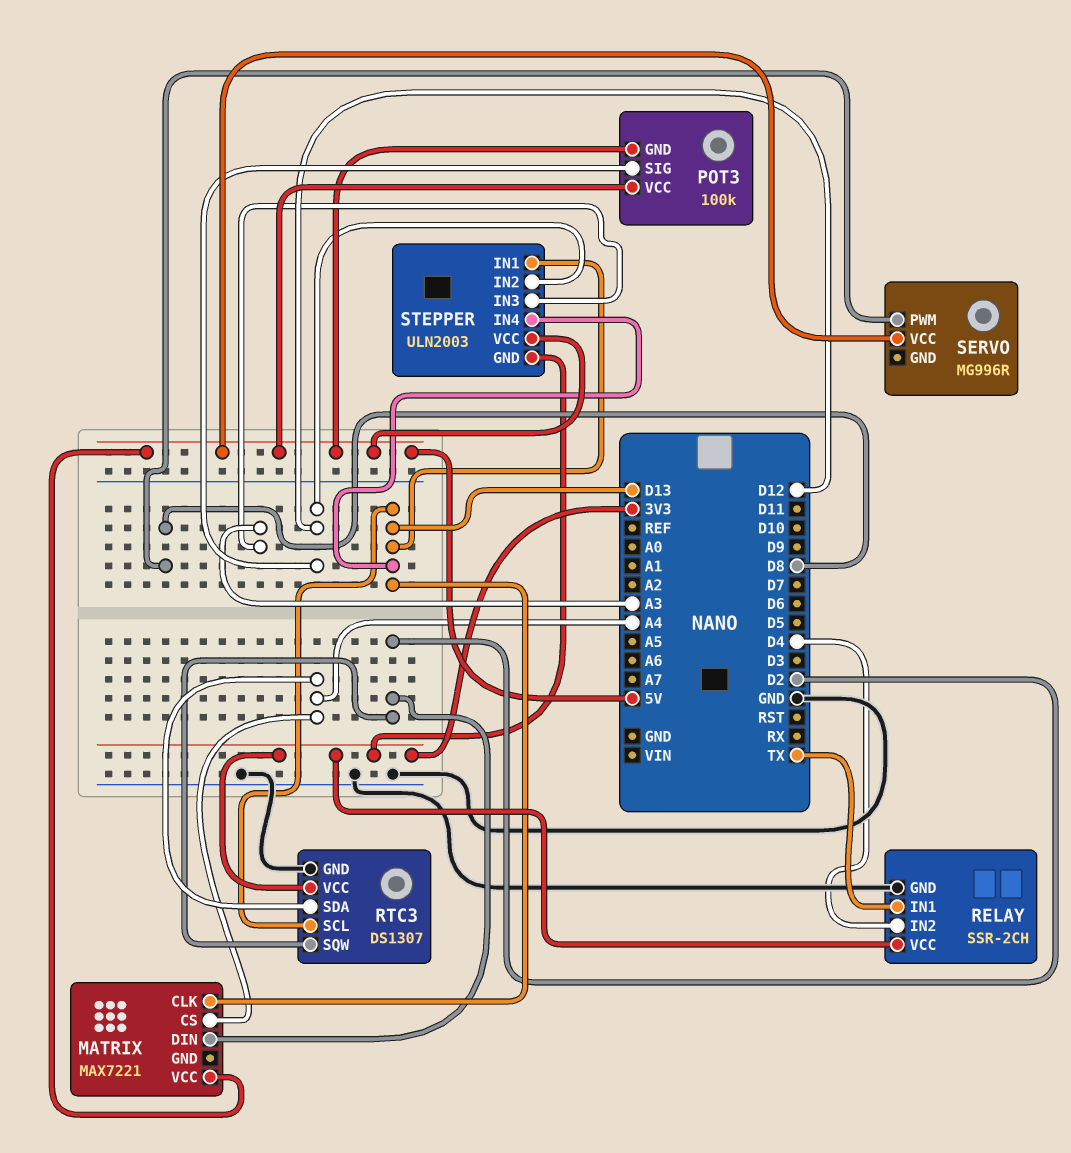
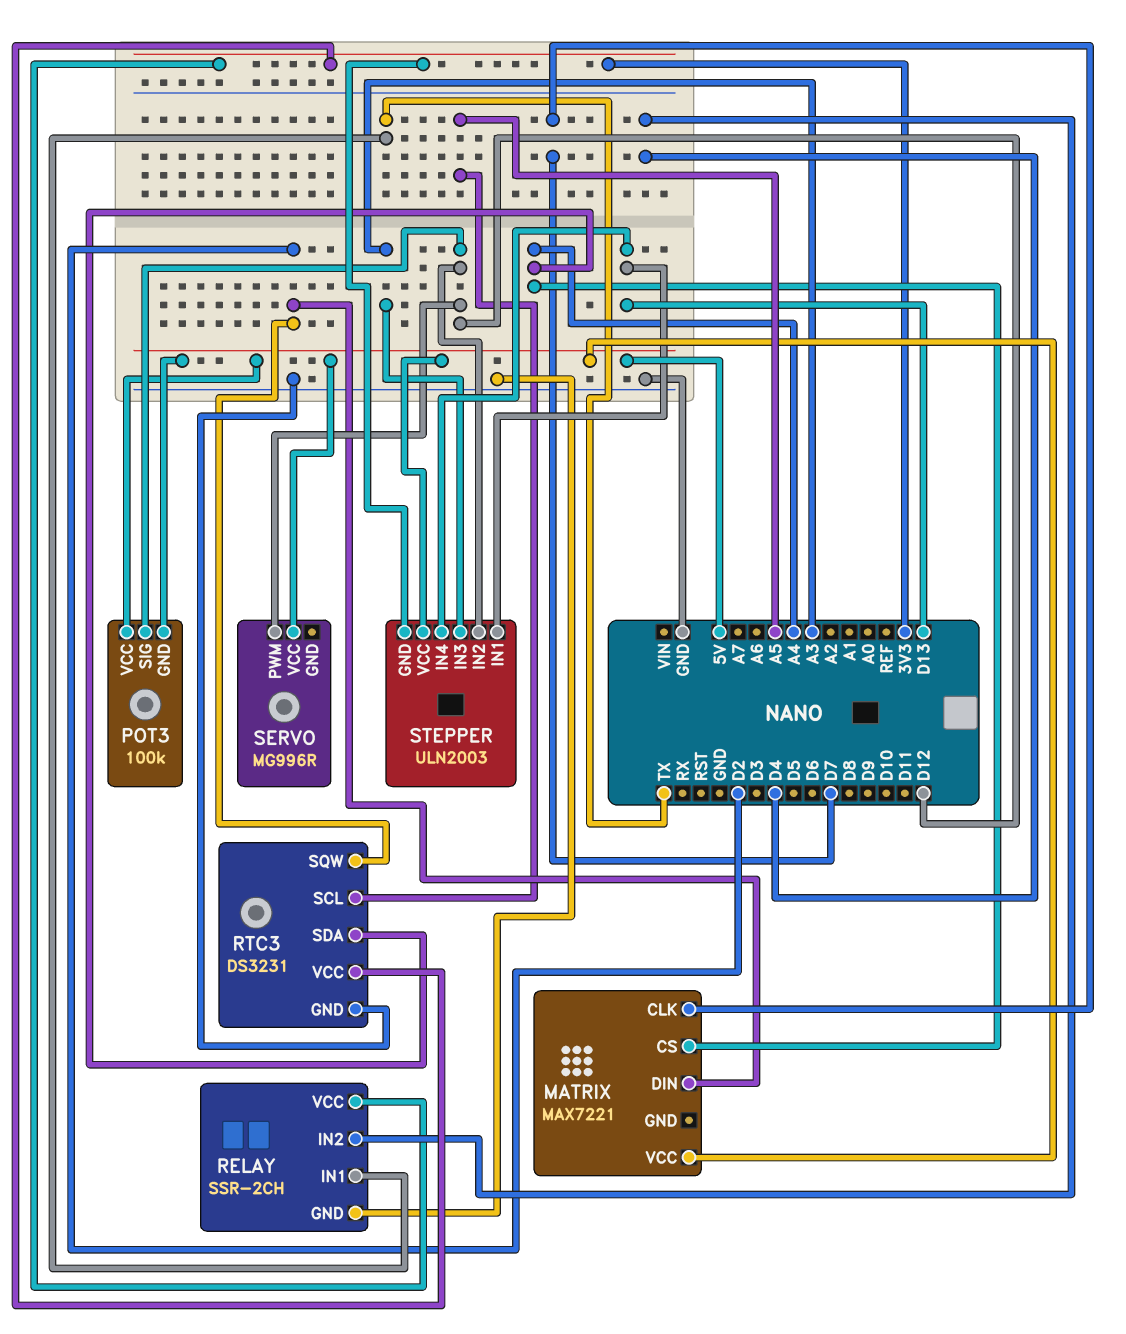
MATRIX pin CLK: D13 -> D7
RTC3: DS1307 -> DS3231
RTC3 pin SCL: D13 -> A5
SERVO pin PWM: D8 -> D12

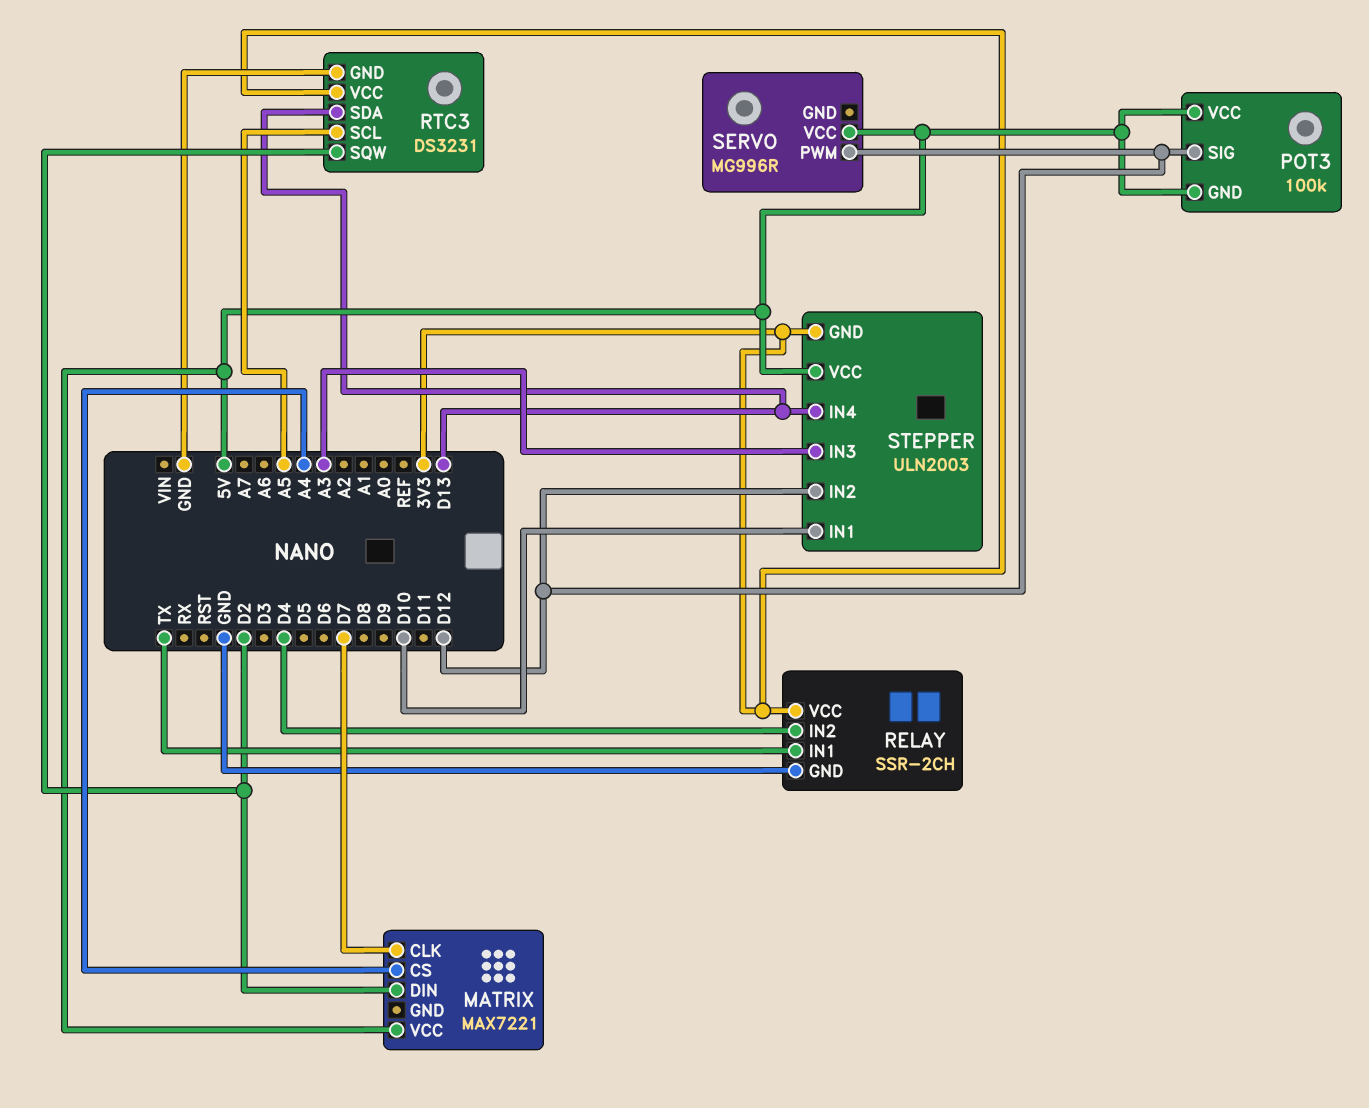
RTC3 pin SDA: A4 -> D13
STEPPER pin IN1: D13 -> D10

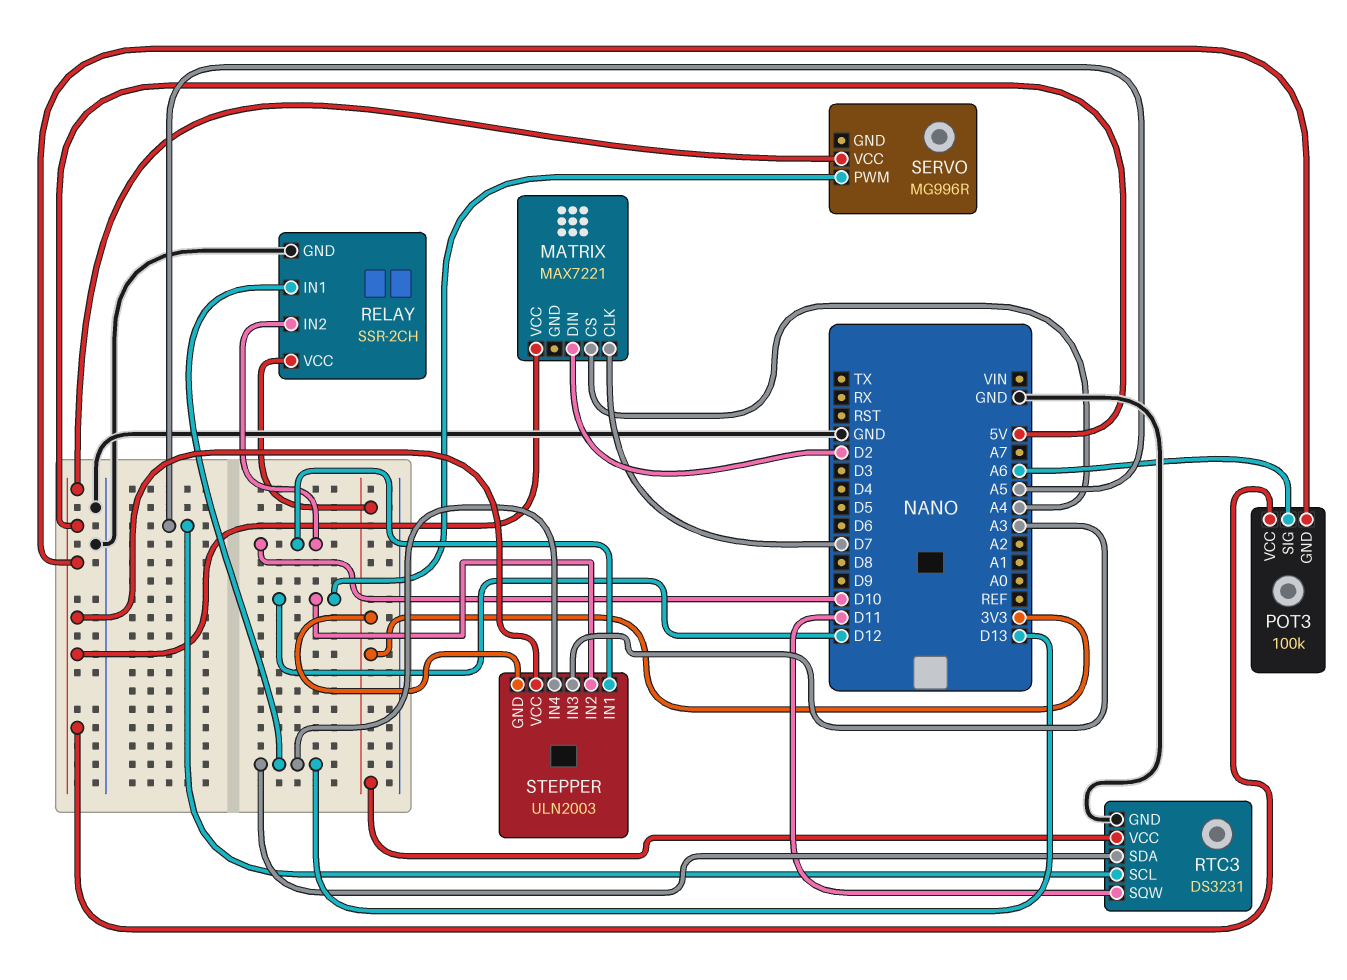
POT3 pin SIG: D12 -> A6
RELAY pin IN1: TX -> D13
RELAY pin IN2: D4 -> D10
RTC3 pin SQW: D2 -> D11

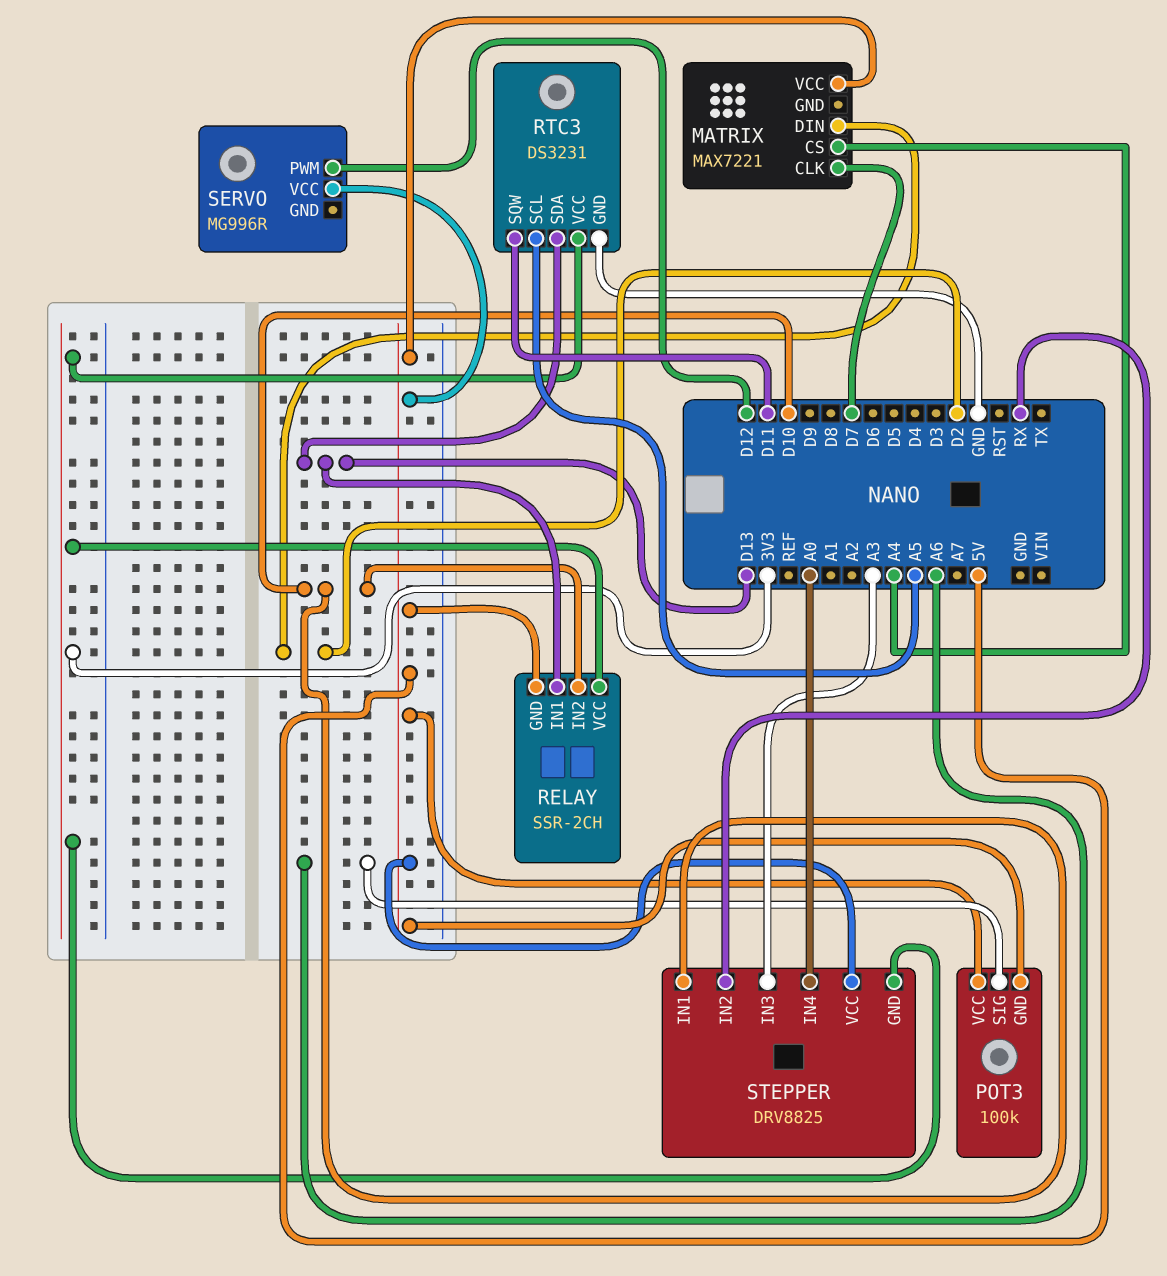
RELAY pin GND: GND -> 5V
STEPPER: ULN2003 -> DRV8825
STEPPER pin IN2: D12 -> RX
STEPPER pin IN4: D13 -> A0

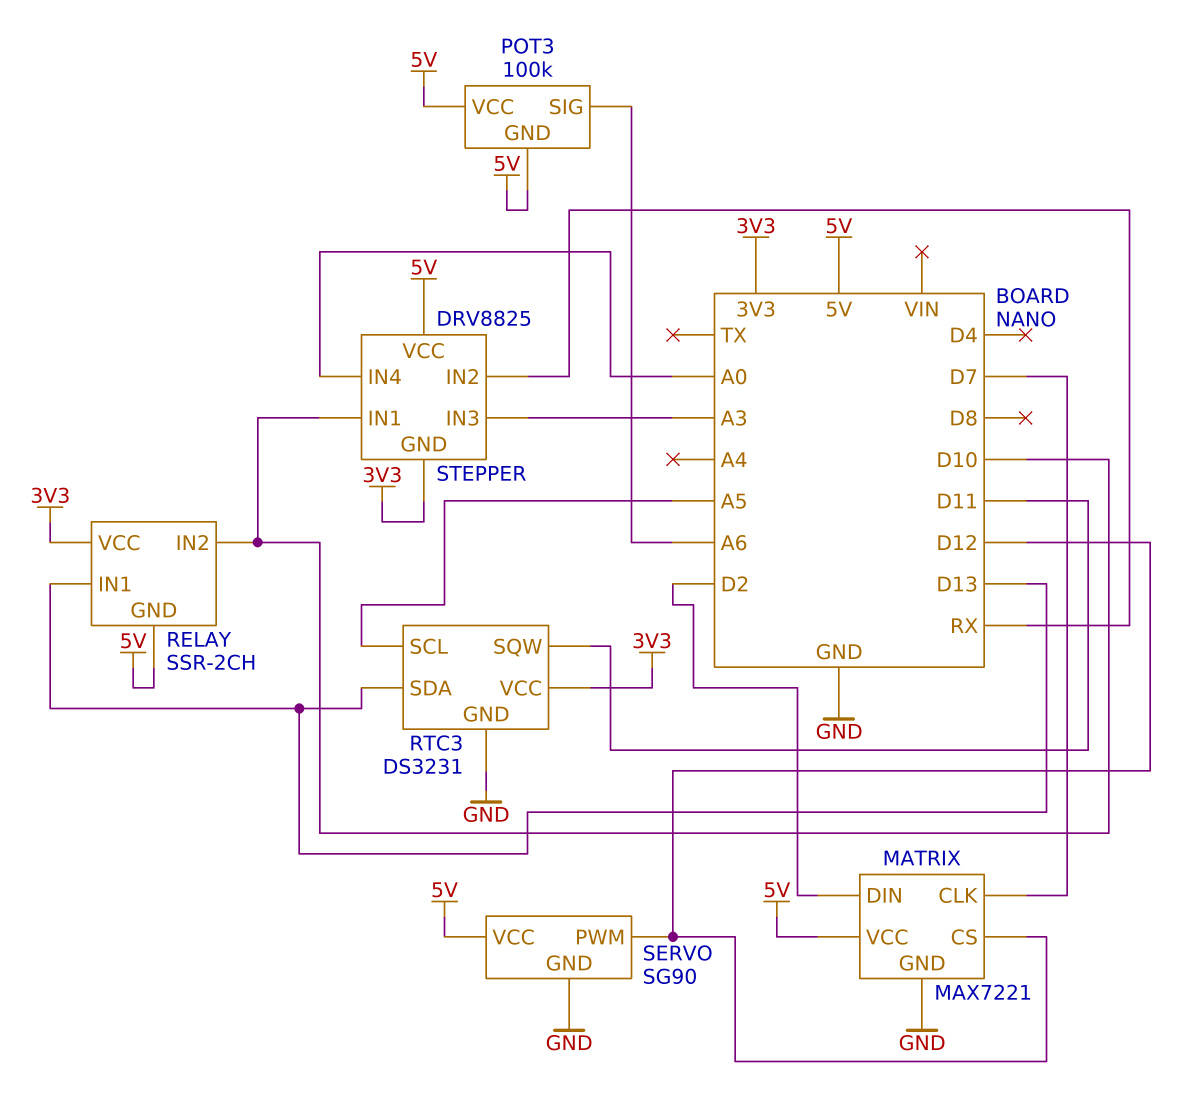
MATRIX pin CS: A4 -> D12
MATRIX pin GND: none -> GND
SERVO: MG996R -> SG90
SERVO pin GND: none -> GND

